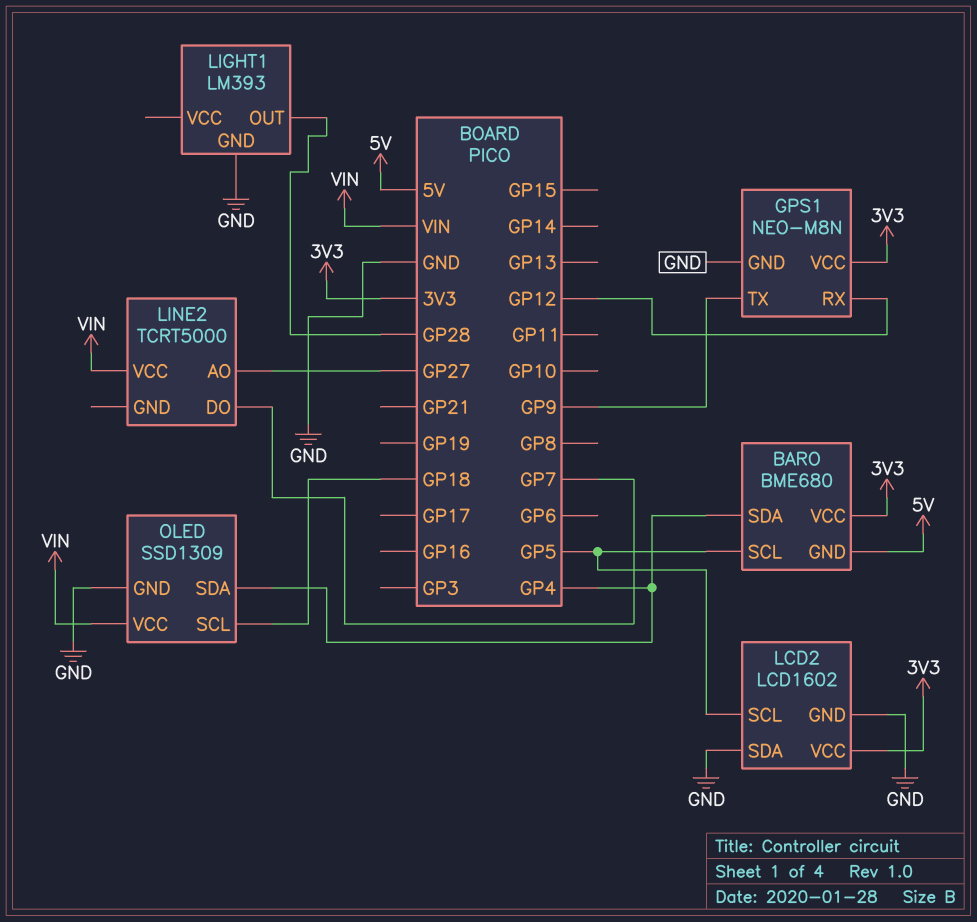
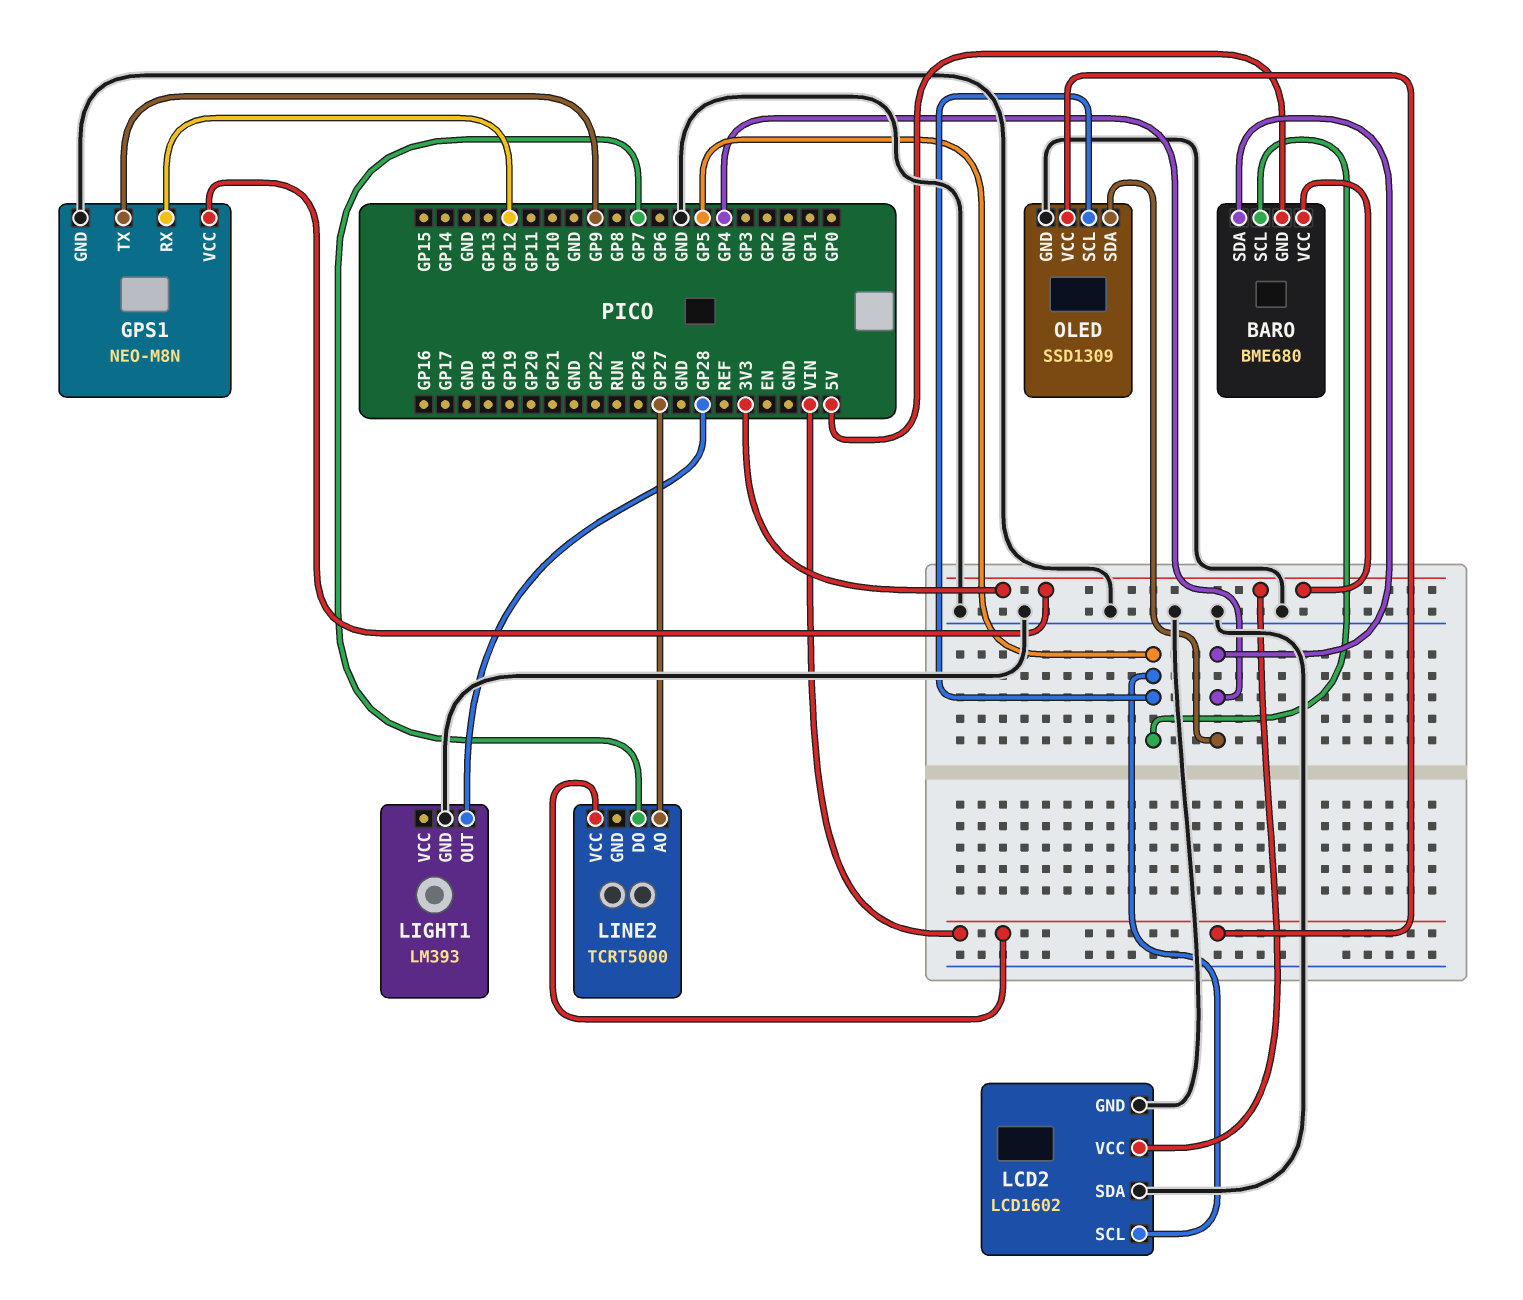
OLED pin SCL: GP18 -> GP5

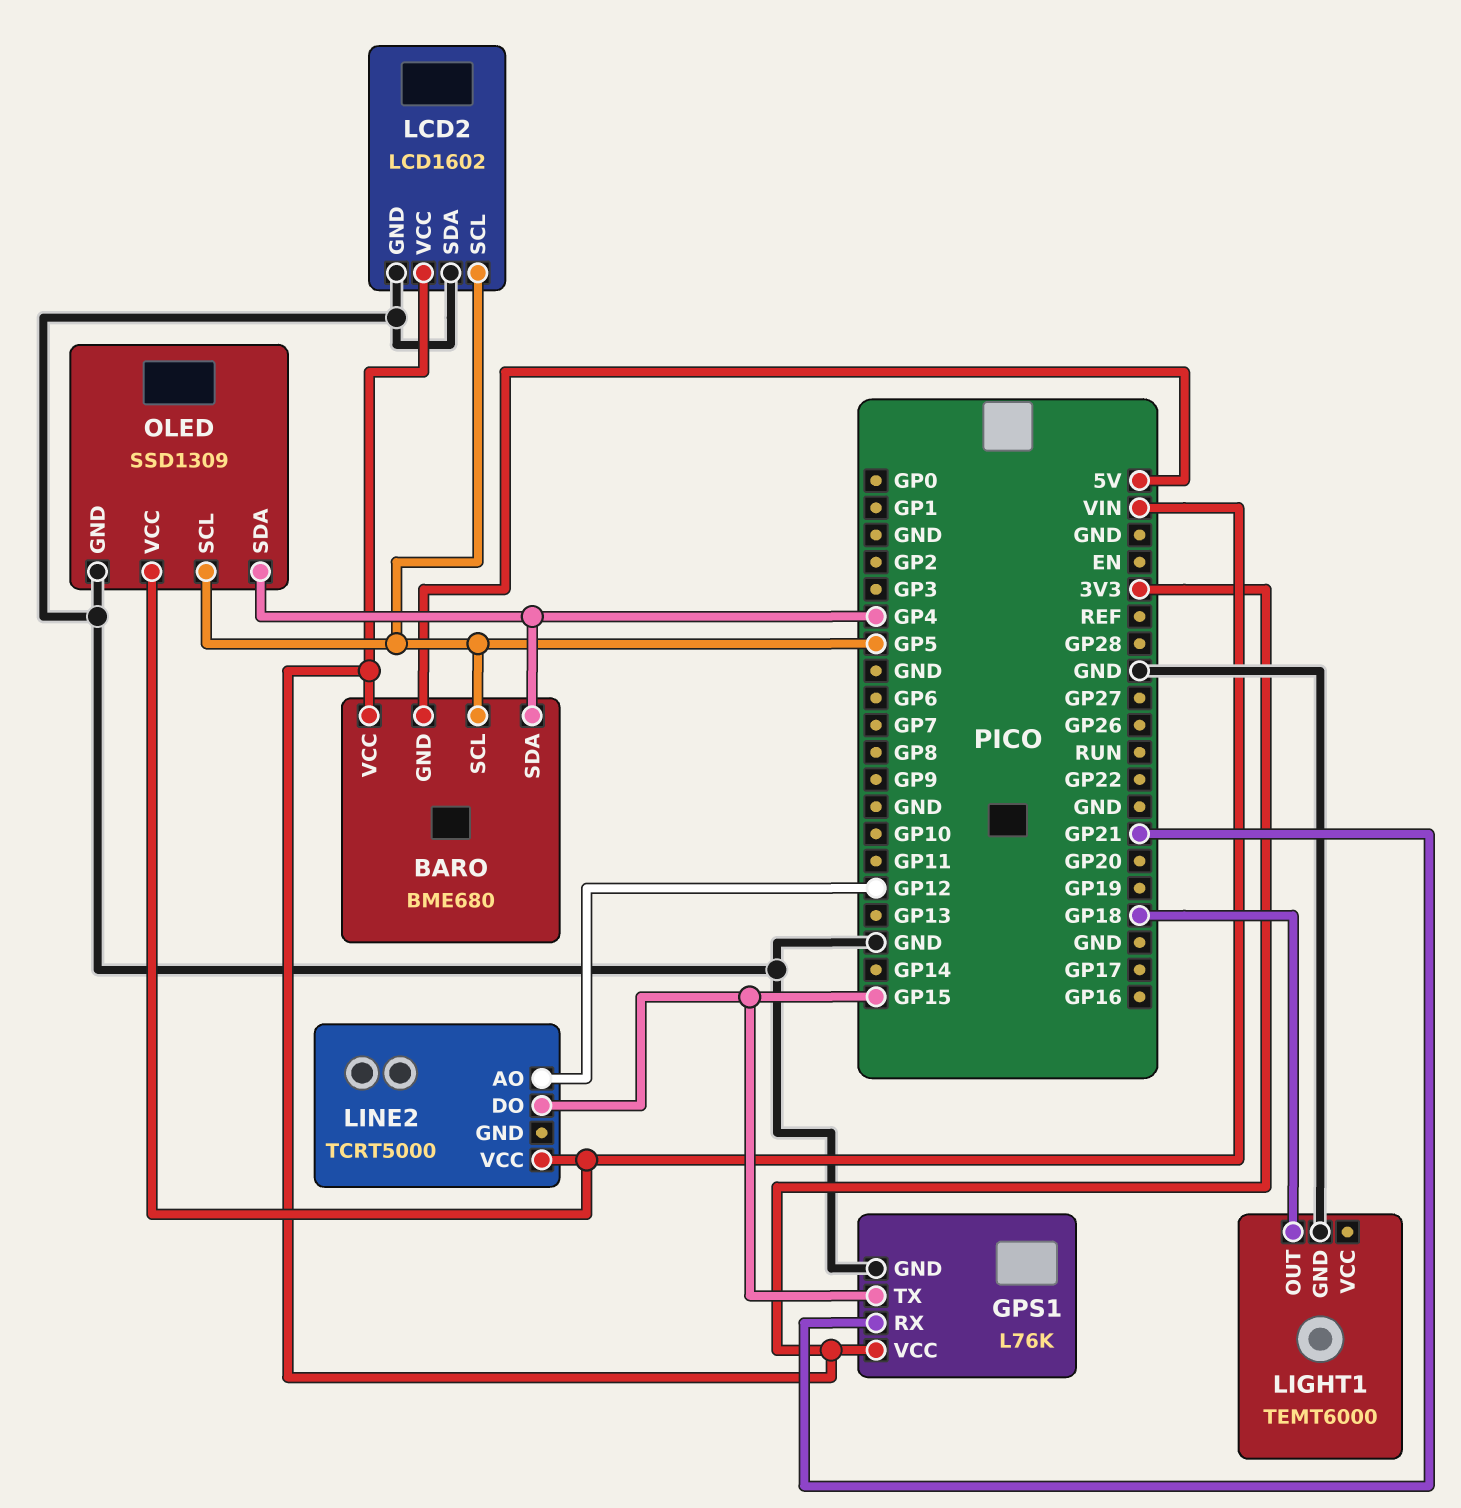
GPS1: NEO-M8N -> L76K
GPS1 pin RX: GP12 -> GP21
GPS1 pin TX: GP9 -> GP15
LIGHT1: LM393 -> TEMT6000
LIGHT1 pin OUT: GP28 -> GP18
LINE2 pin AO: GP27 -> GP12
LINE2 pin DO: GP7 -> GP15

